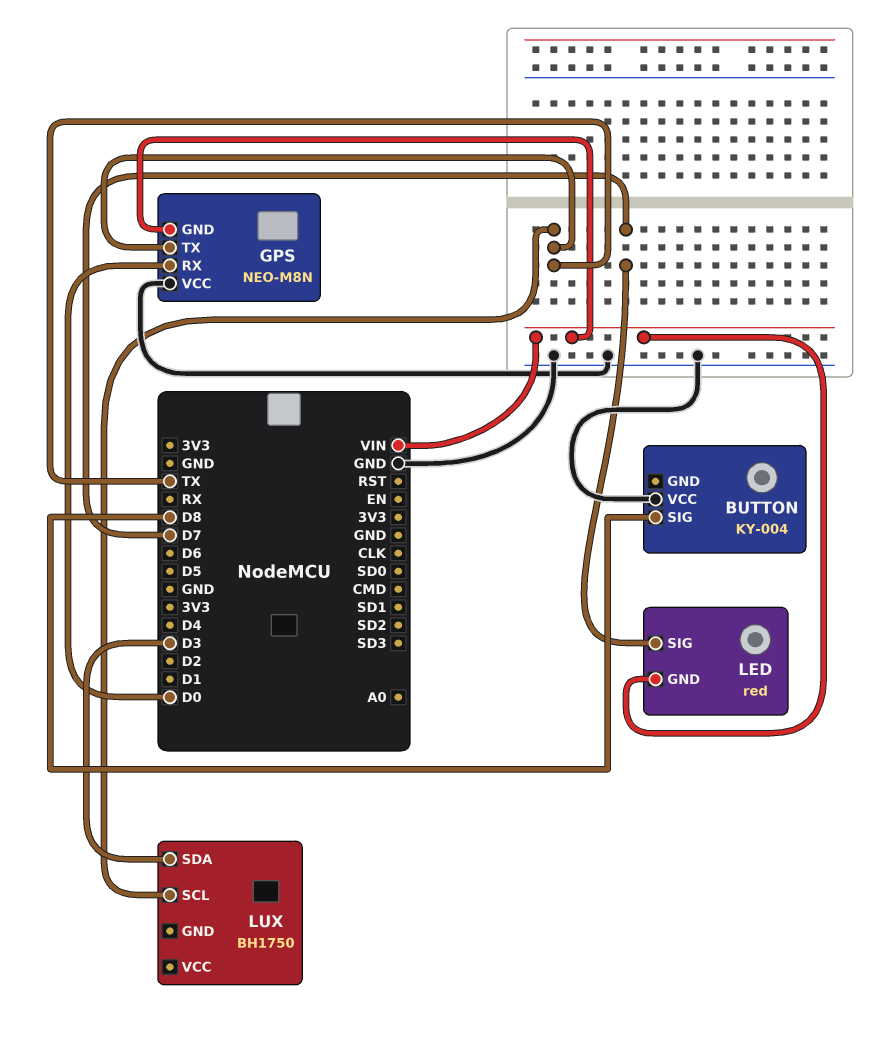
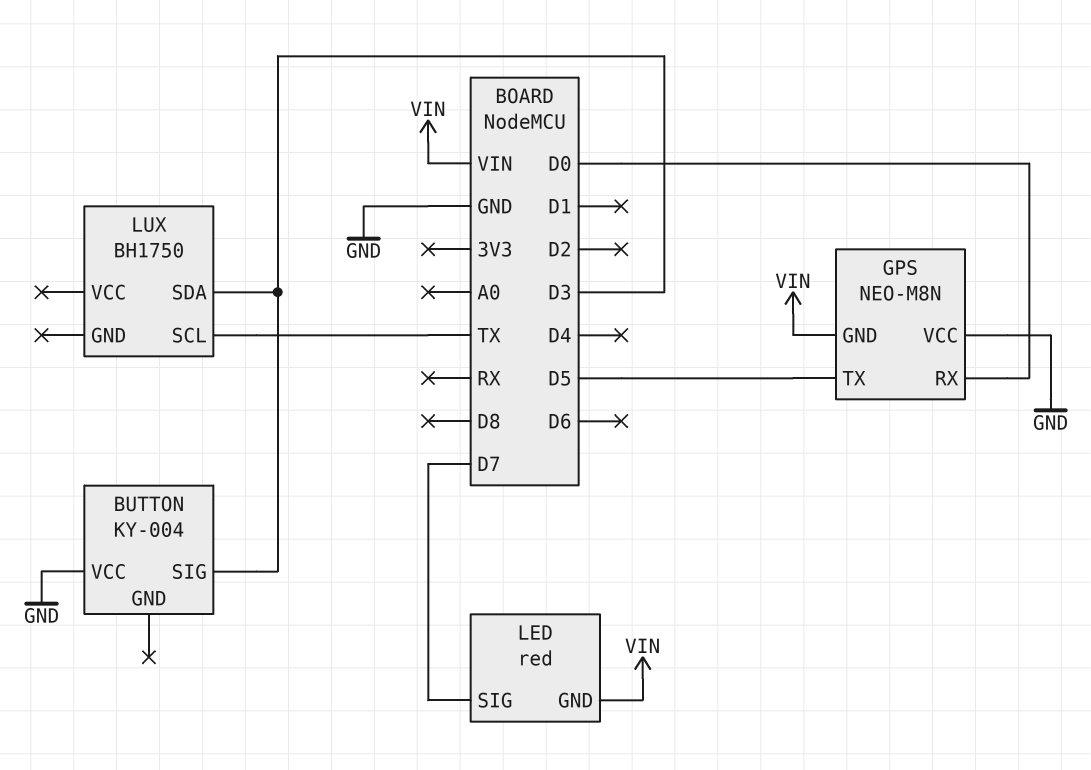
BUTTON pin SIG: D8 -> D3
GPS pin TX: TX -> D5

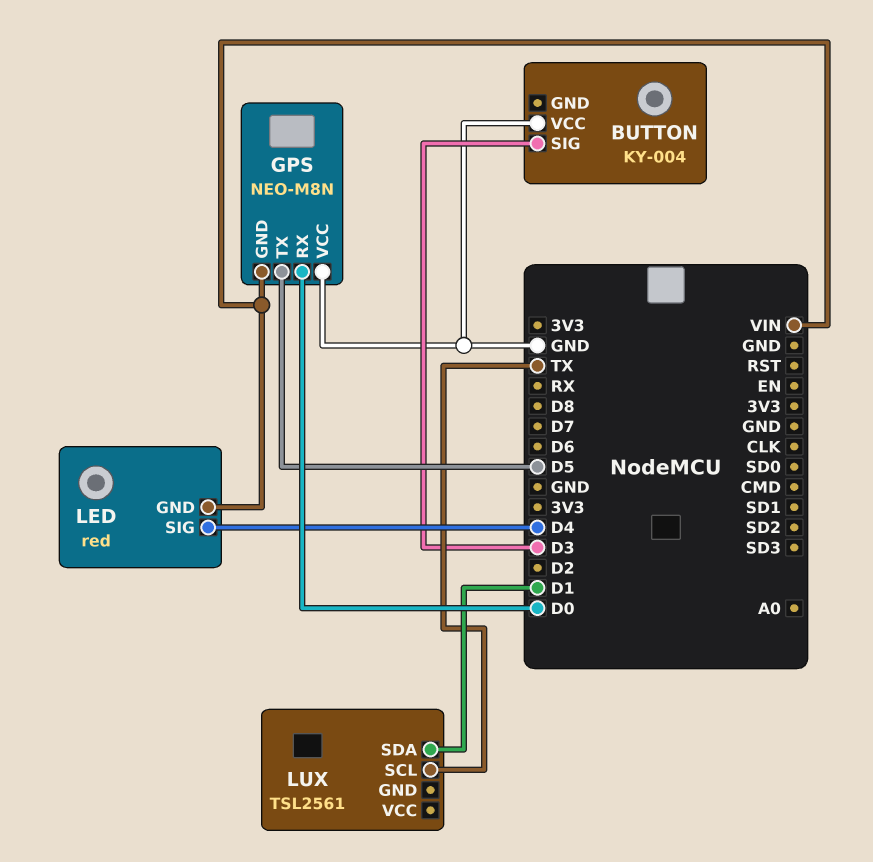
LED pin SIG: D7 -> D4
LUX: BH1750 -> TSL2561
LUX pin SDA: D3 -> D1

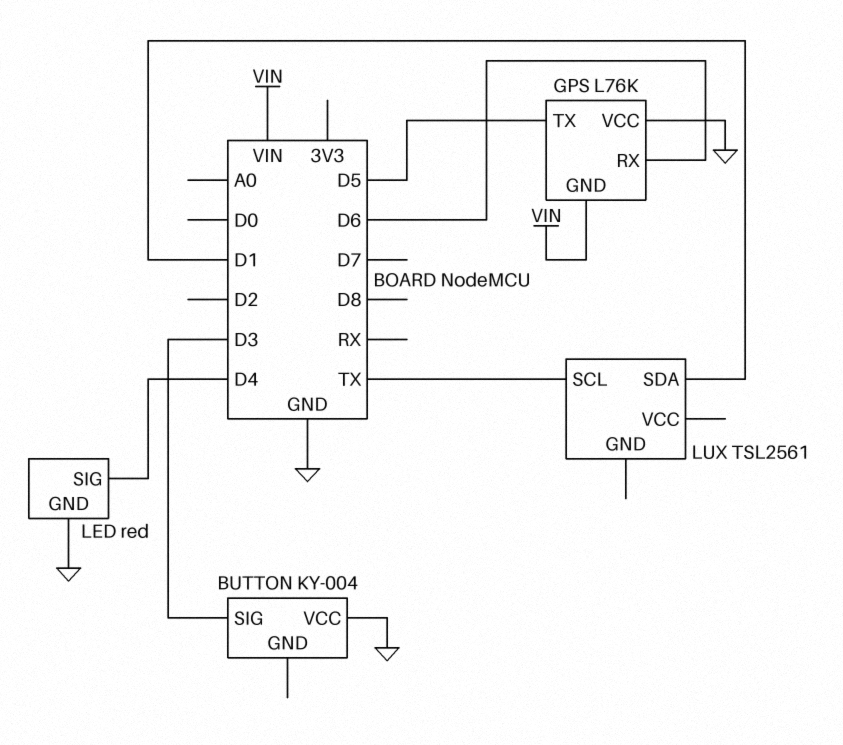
GPS: NEO-M8N -> L76K
GPS pin RX: D0 -> D6
LED pin GND: VIN -> GND

